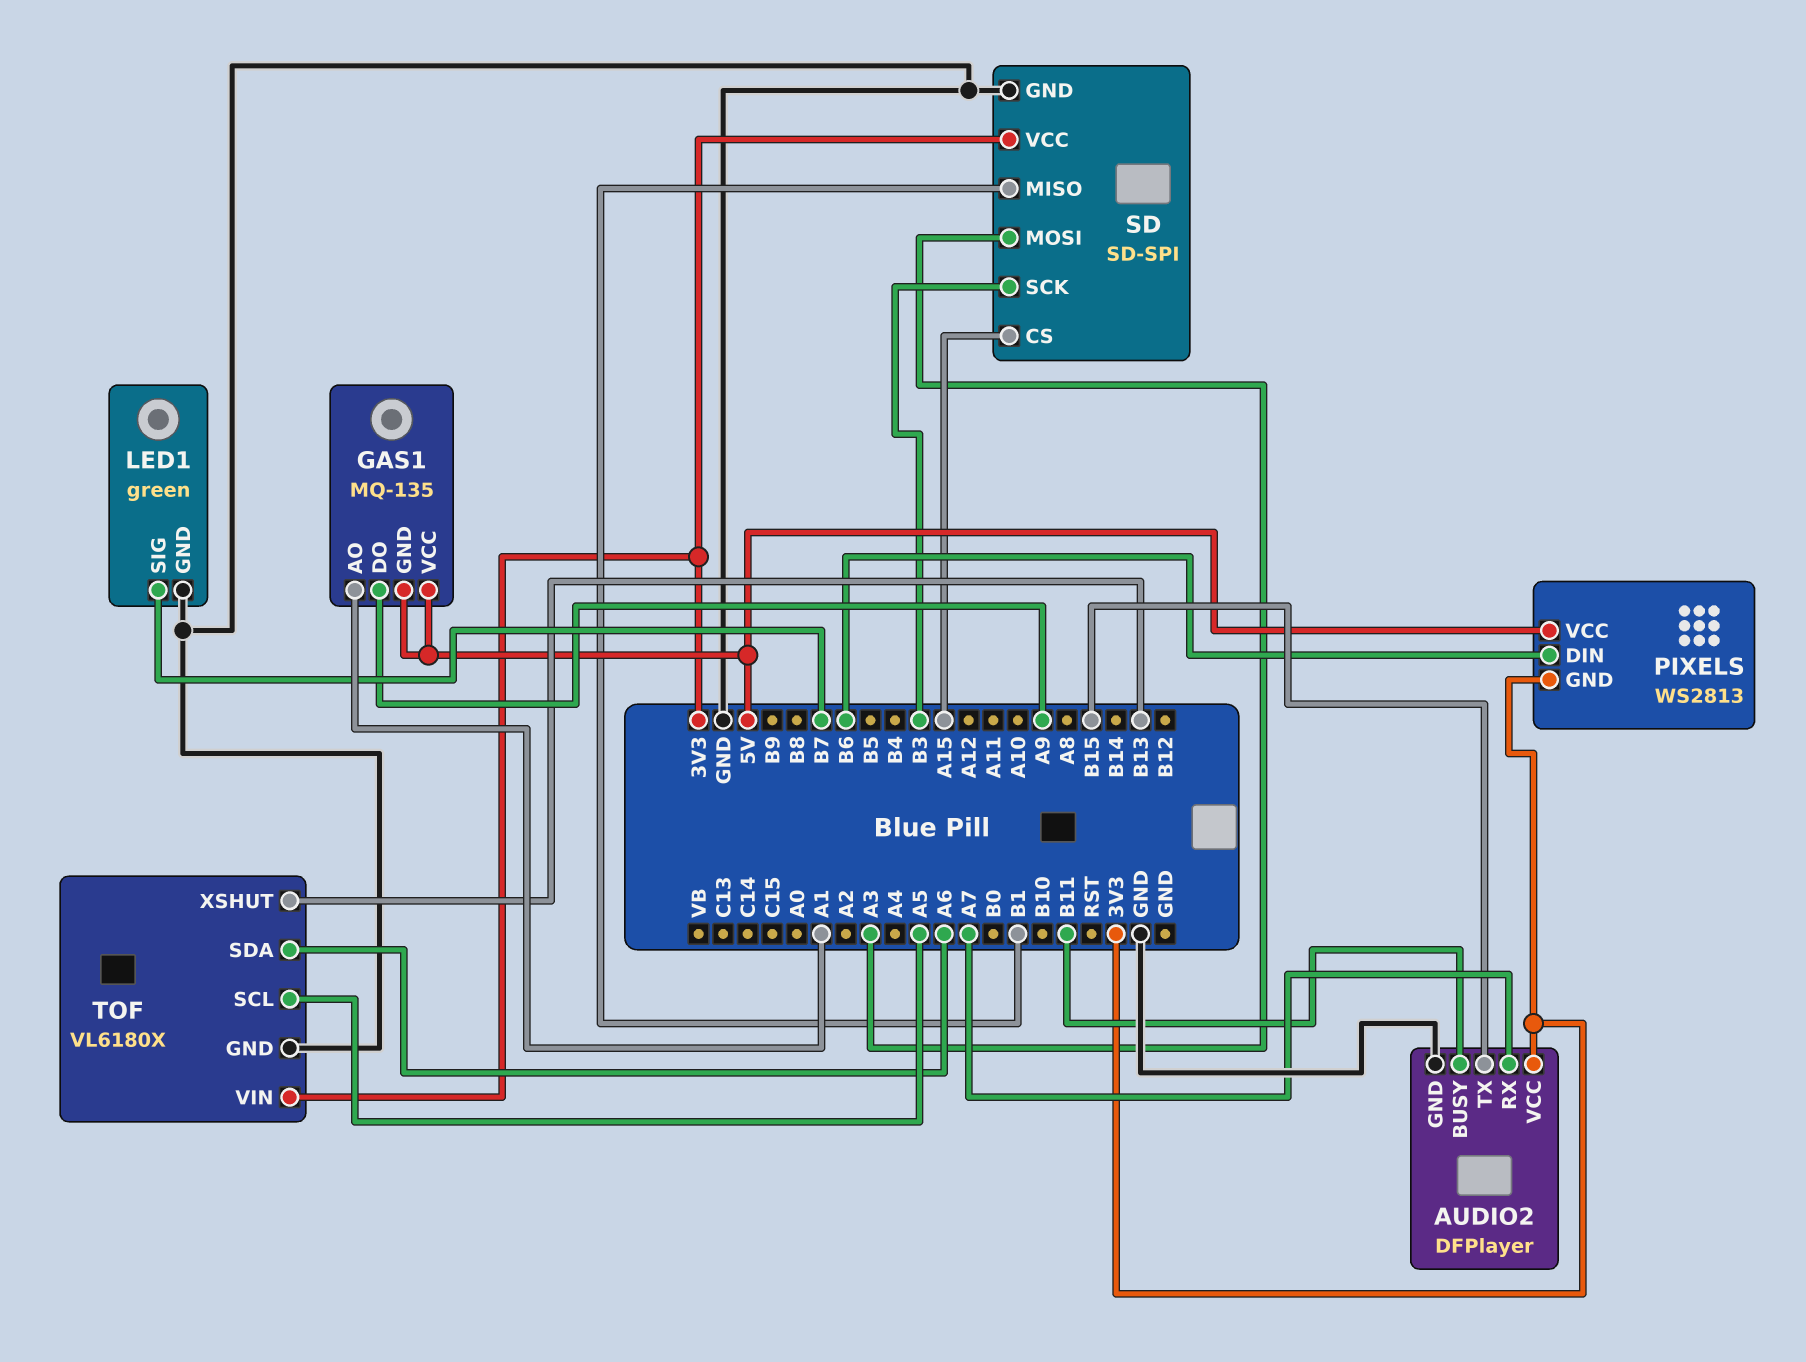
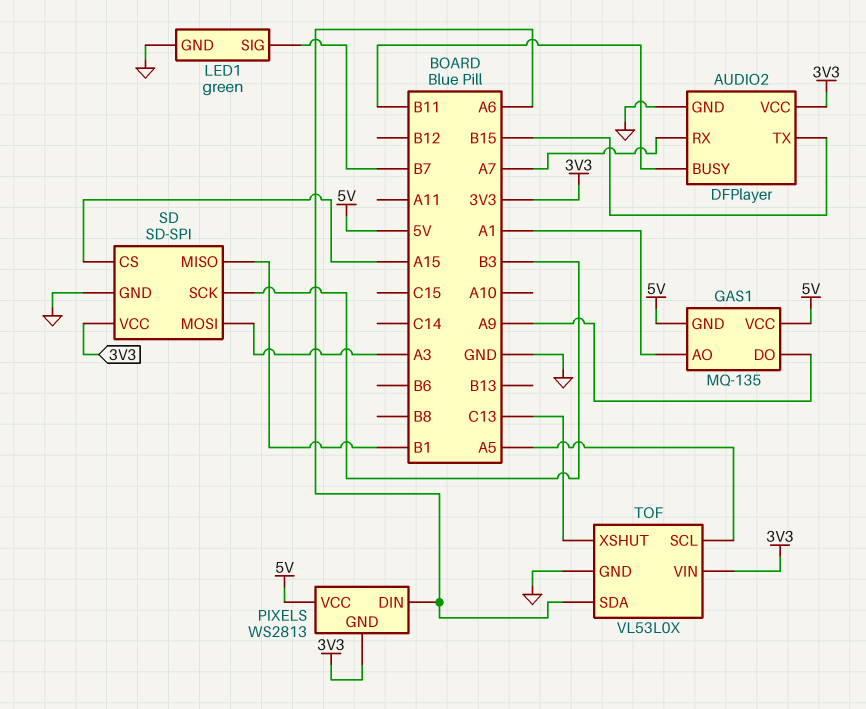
PIXELS pin DIN: B6 -> A6
TOF: VL6180X -> VL53L0X
TOF pin XSHUT: B13 -> C13

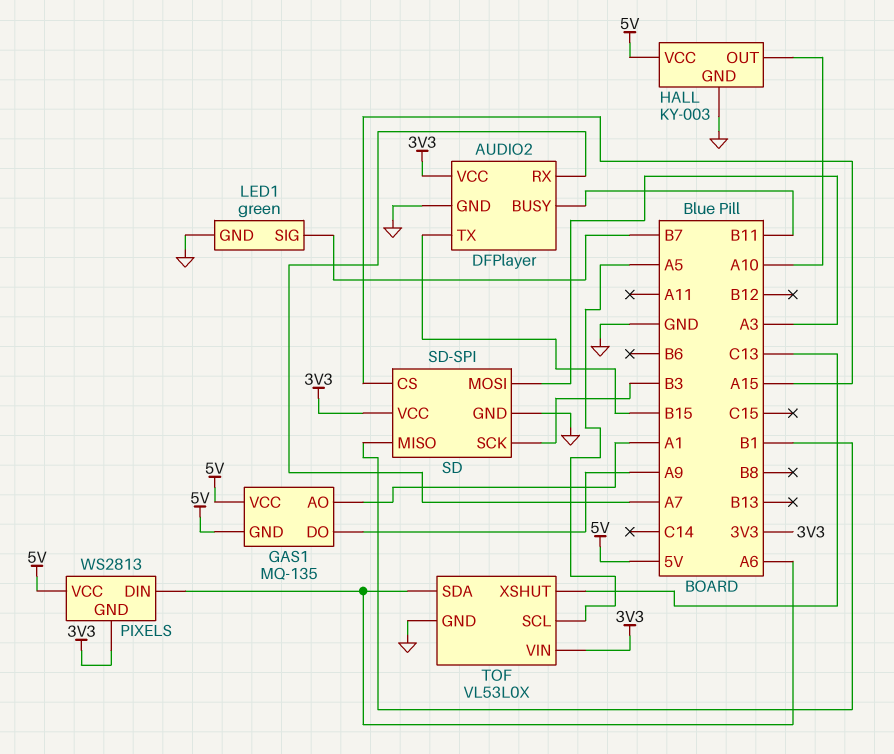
HALL: none -> KY-003
HALL pin GND: none -> GND
HALL pin OUT: none -> A10
HALL pin VCC: none -> 5V

